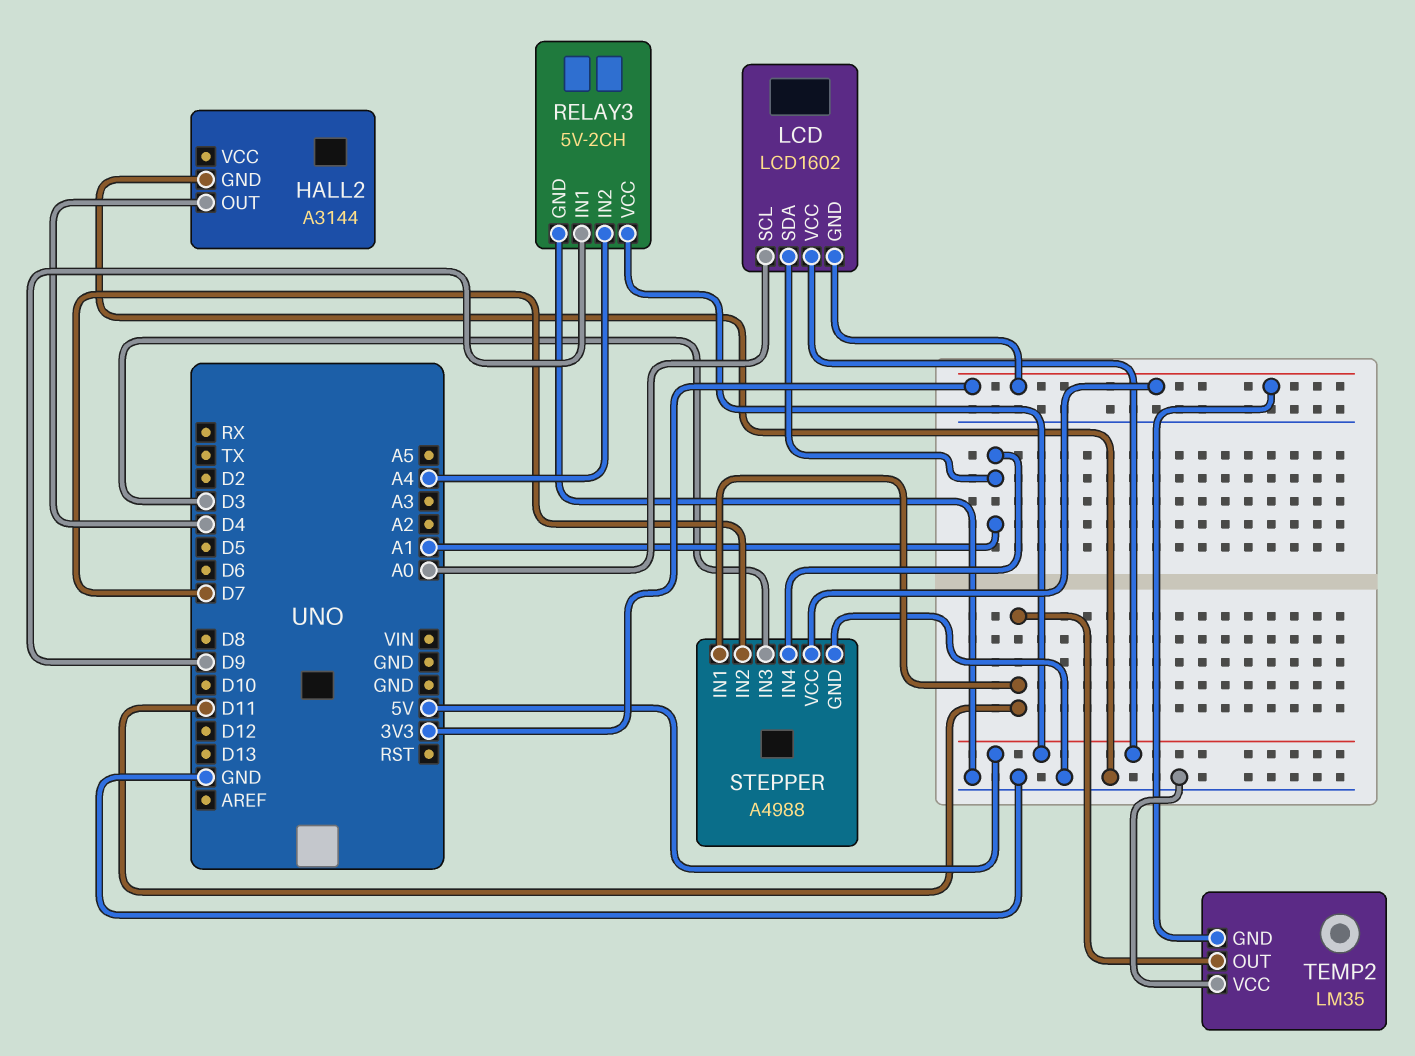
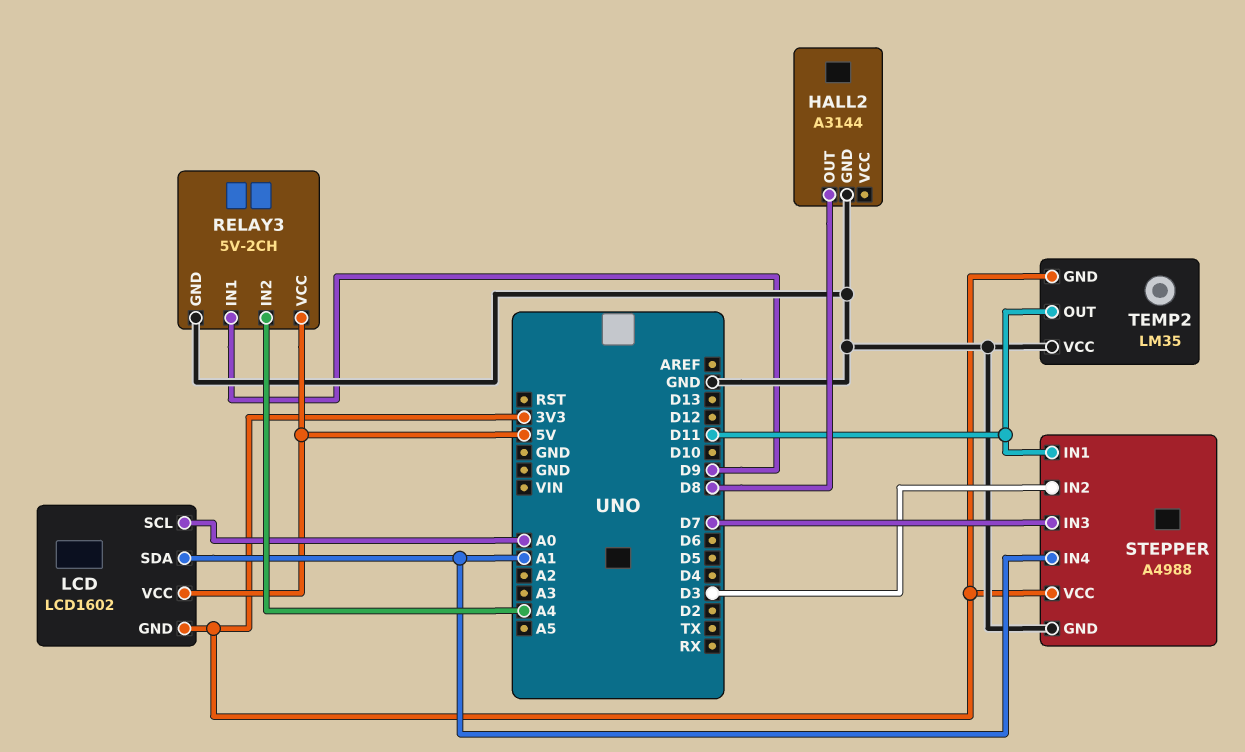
HALL2 pin OUT: D4 -> D8
STEPPER pin IN2: D7 -> D3
STEPPER pin IN3: D3 -> D7

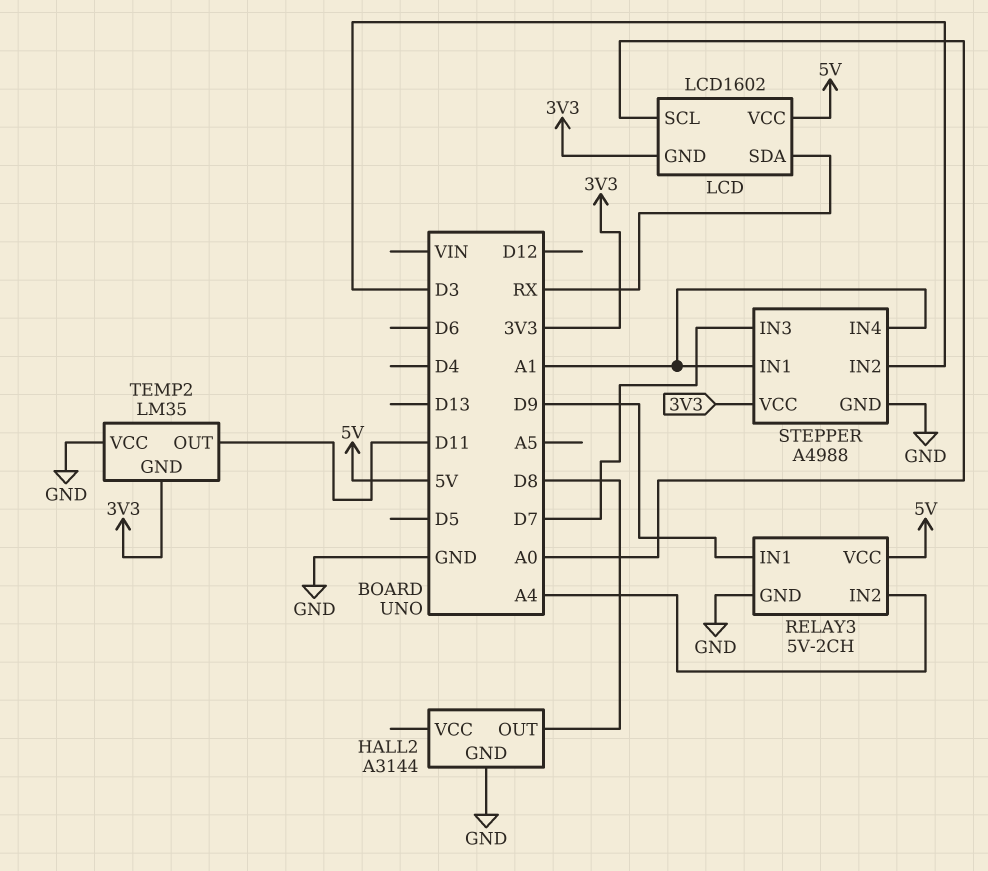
LCD pin SDA: A1 -> RX
STEPPER pin IN1: D11 -> A1

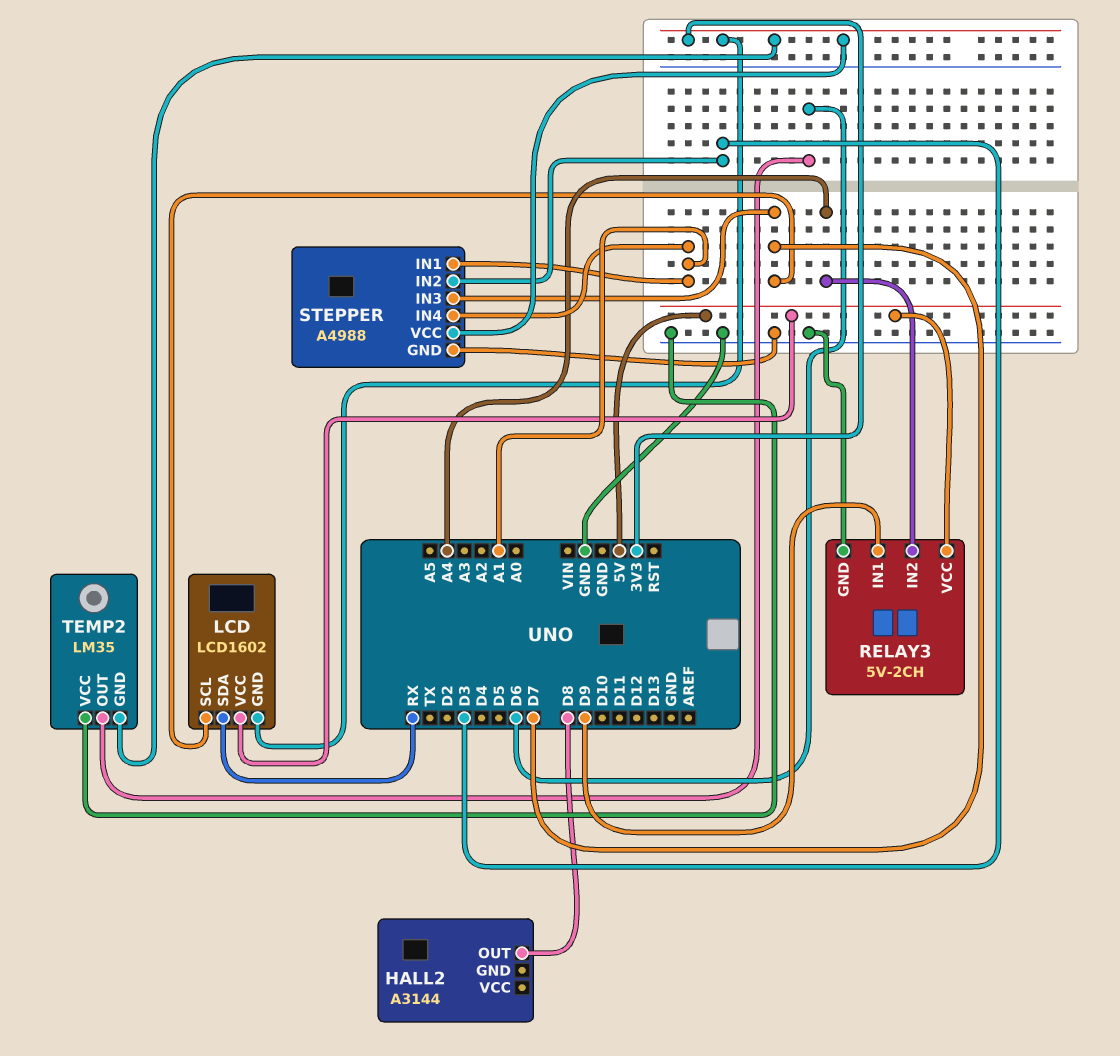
HALL2 pin GND: GND -> none
LCD pin SCL: A0 -> D7
TEMP2 pin OUT: D11 -> D6

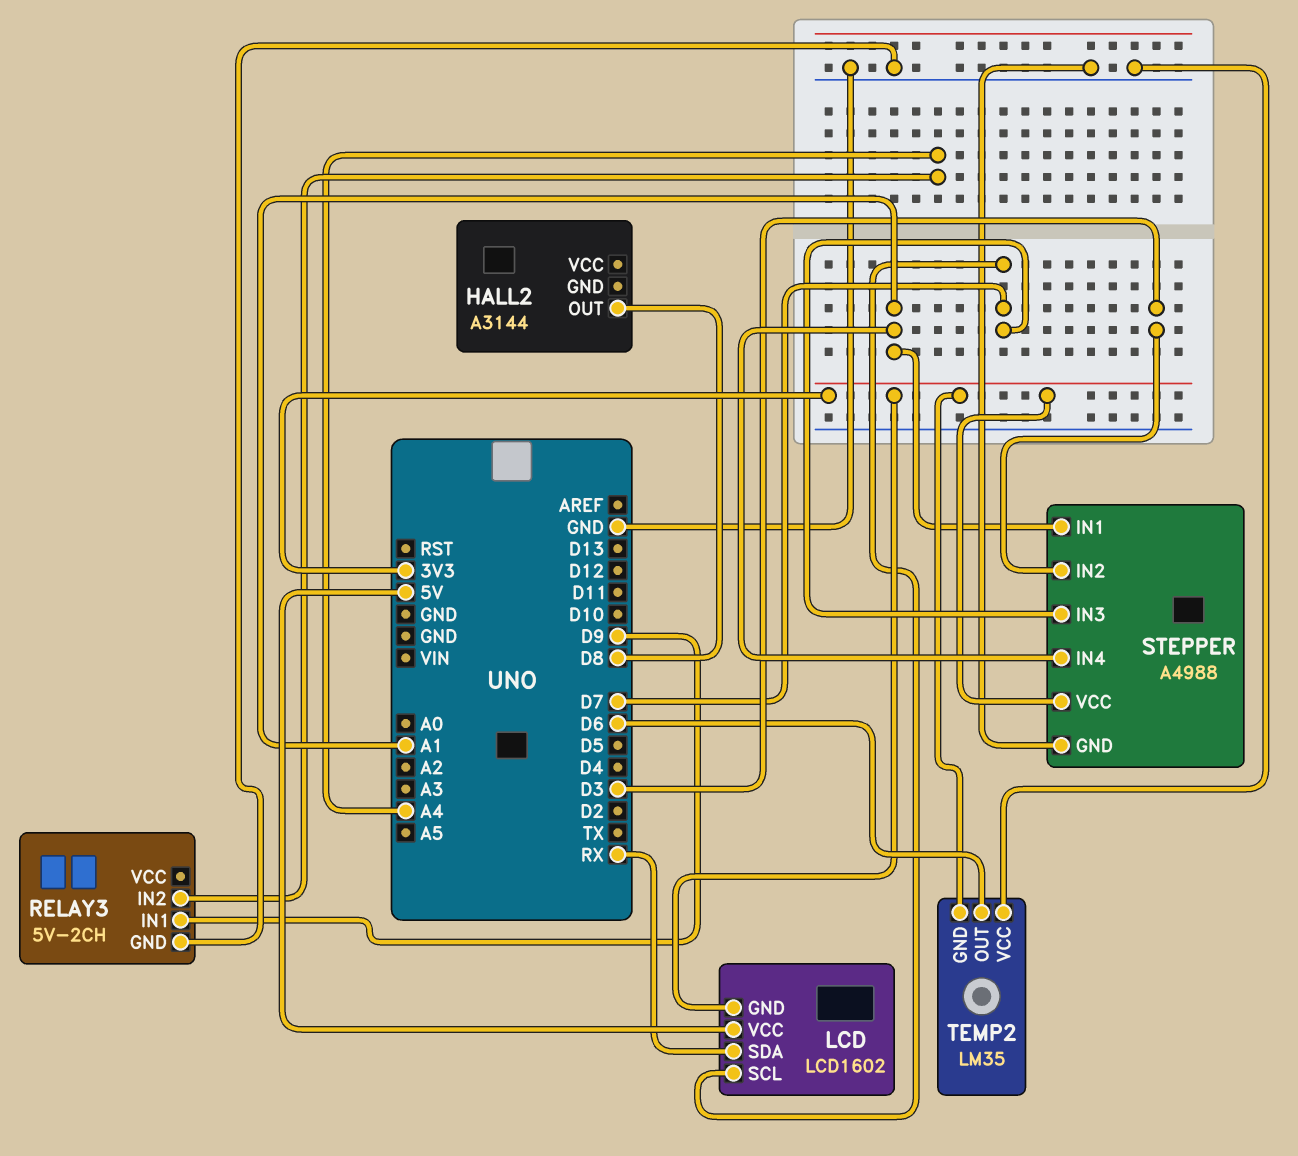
RELAY3 pin VCC: 5V -> none

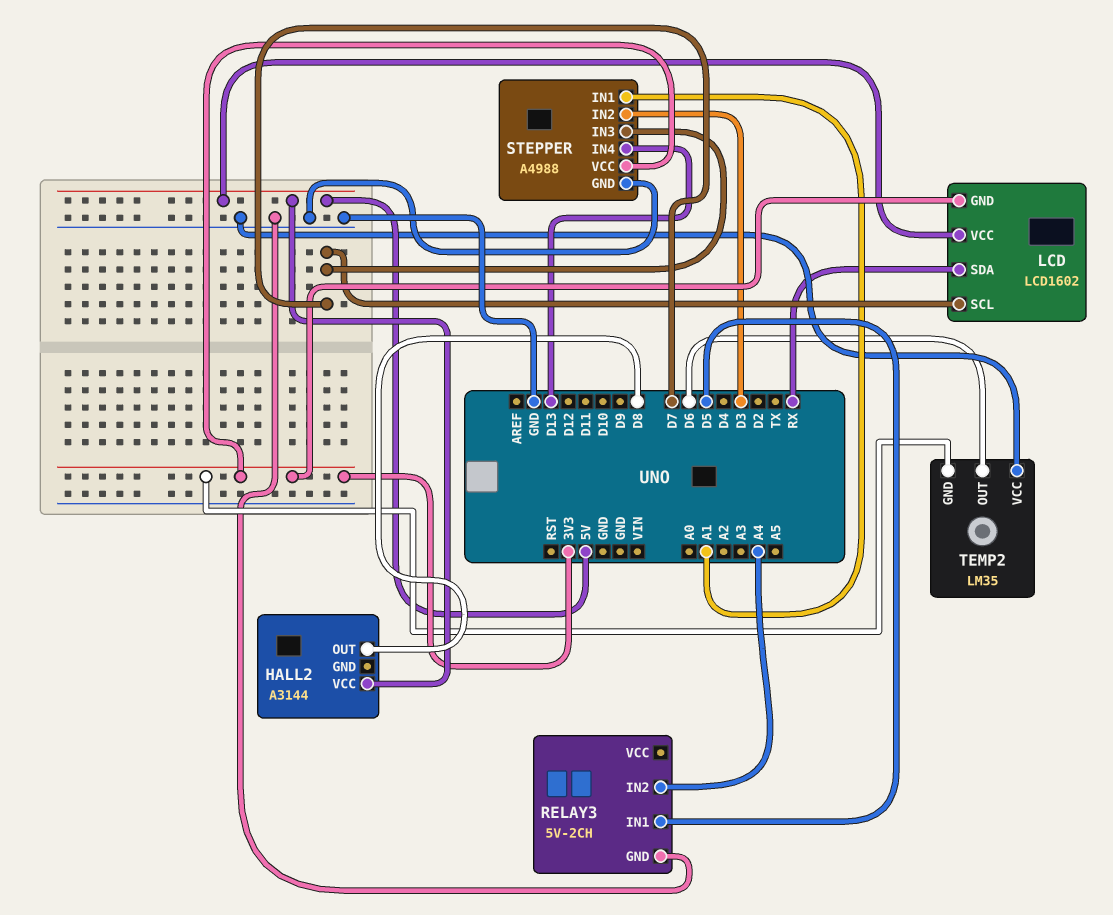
HALL2 pin VCC: none -> 5V
RELAY3 pin IN1: D9 -> D5
STEPPER pin IN4: A1 -> D13

